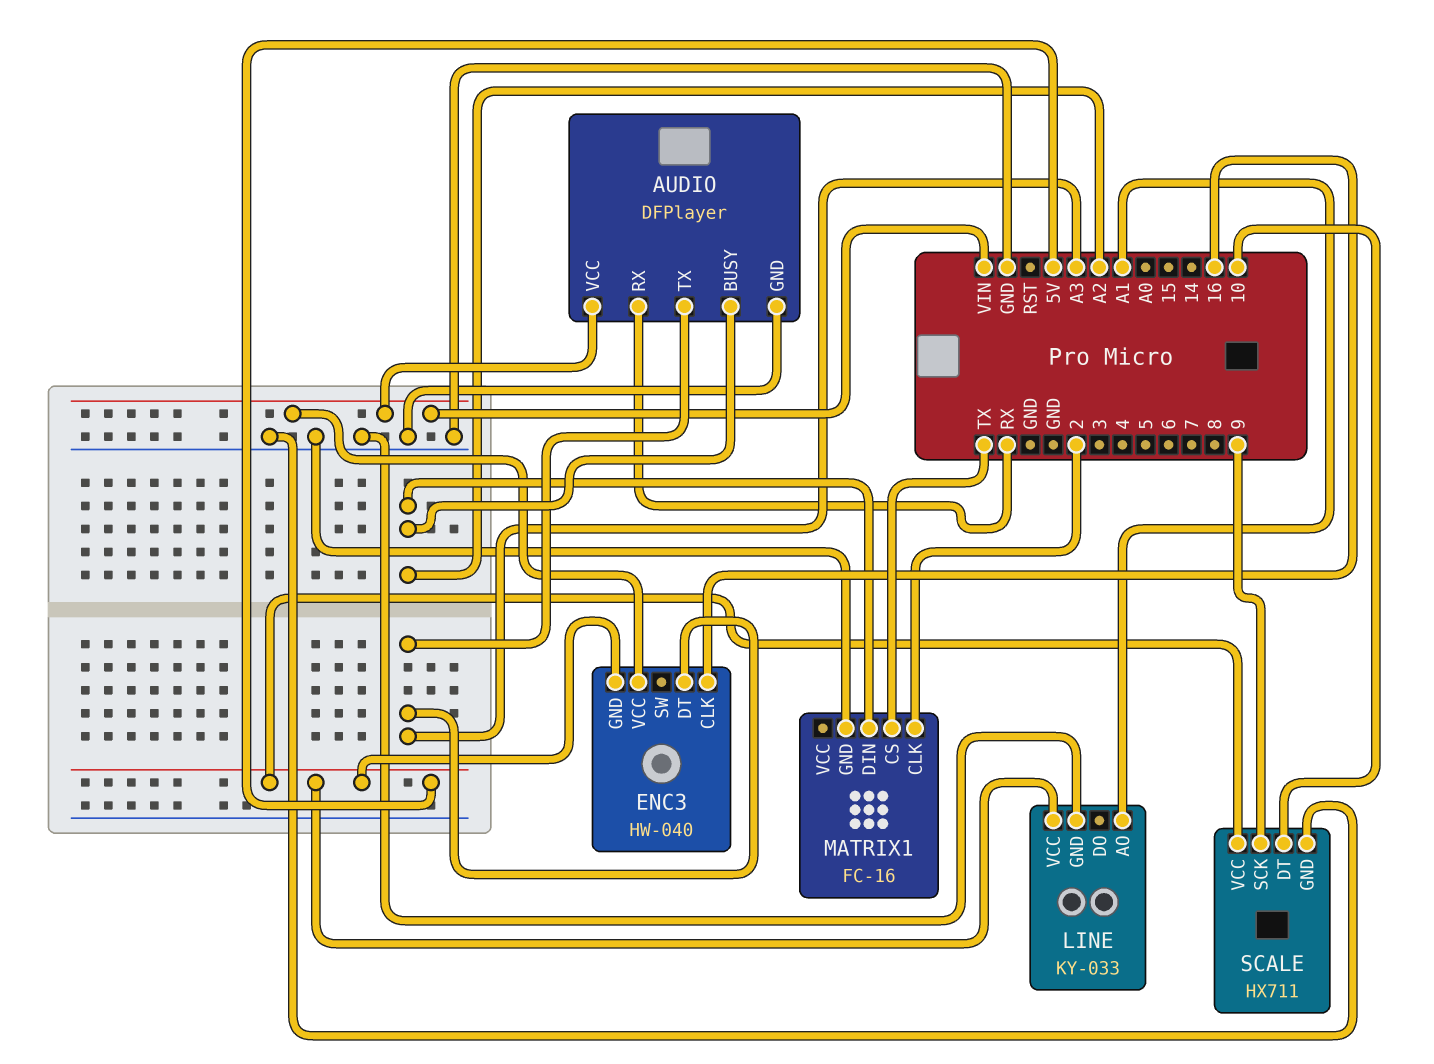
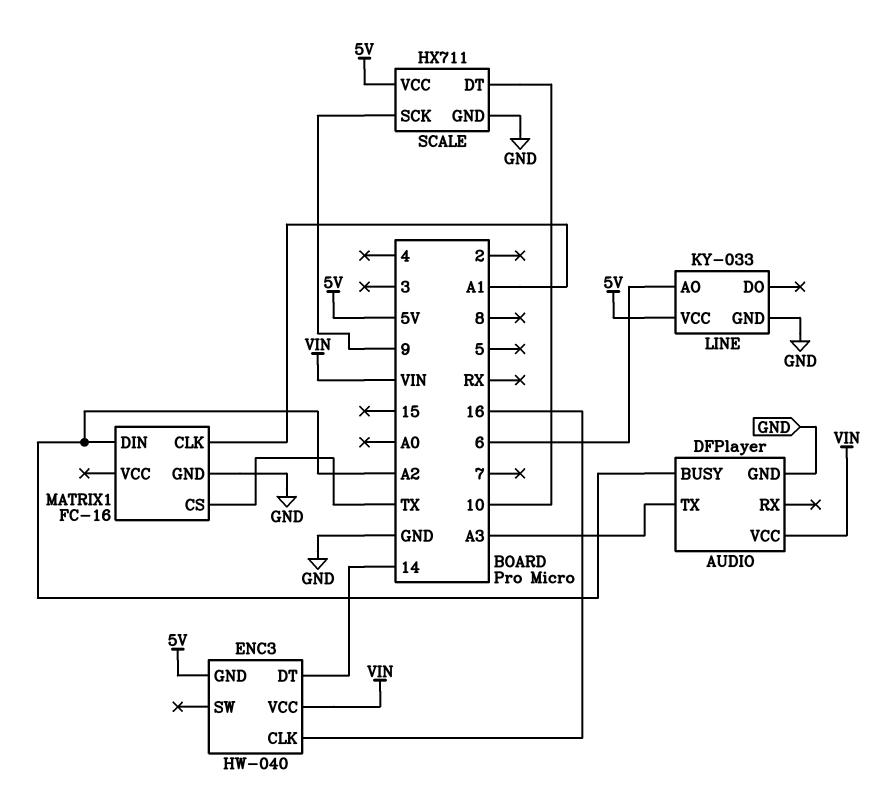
AUDIO pin RX: RX -> none
ENC3 pin DT: A3 -> 14
LINE pin AO: A1 -> 6
MATRIX1 pin CLK: 2 -> A1

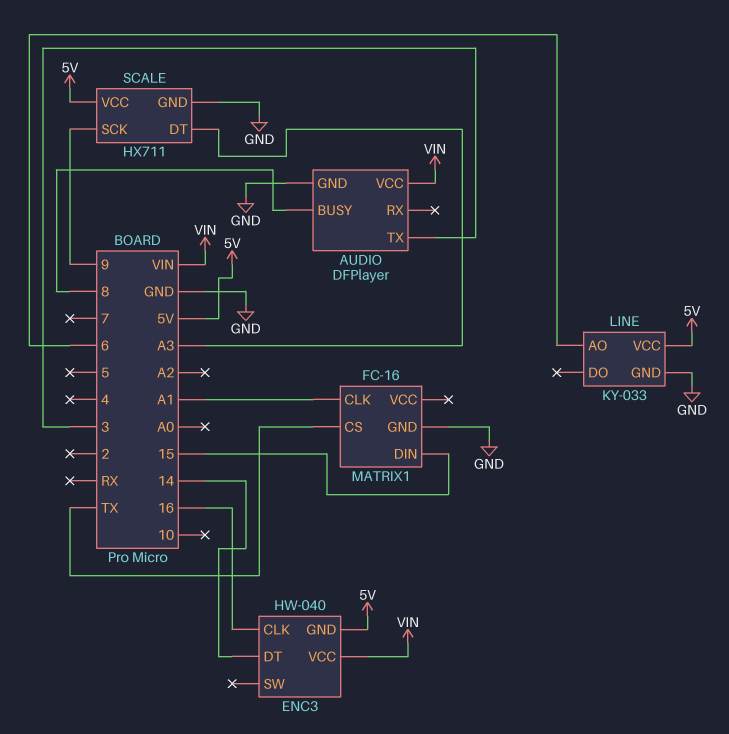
AUDIO pin BUSY: A2 -> 8
AUDIO pin TX: A3 -> 3
MATRIX1 pin DIN: A2 -> 15
SCALE pin DT: 10 -> A3

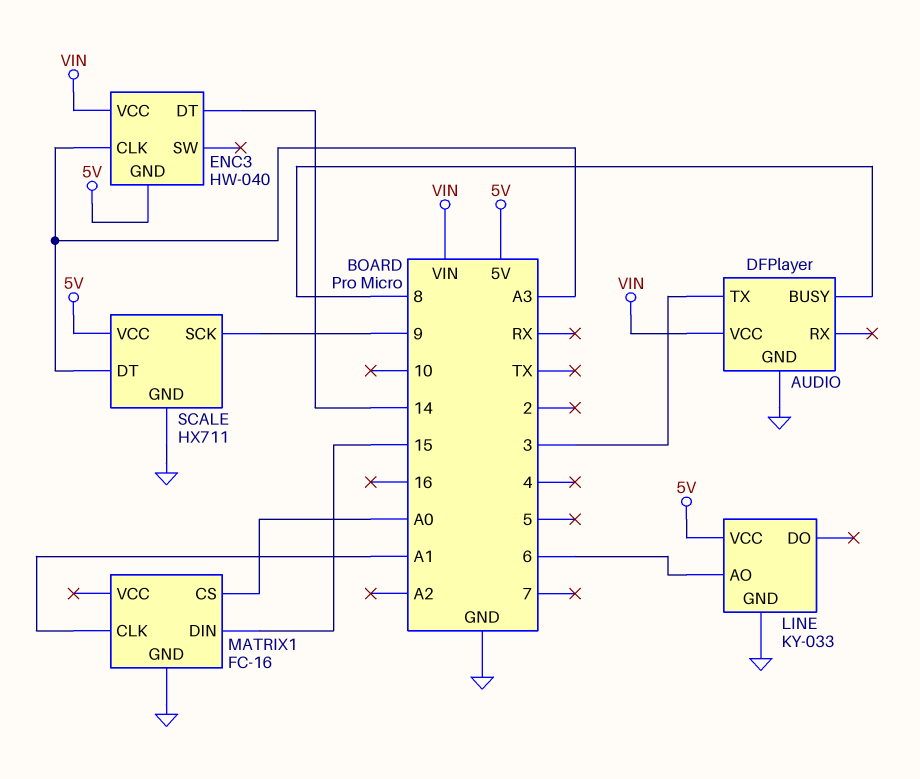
ENC3 pin CLK: 16 -> A3
MATRIX1 pin CS: TX -> A0

